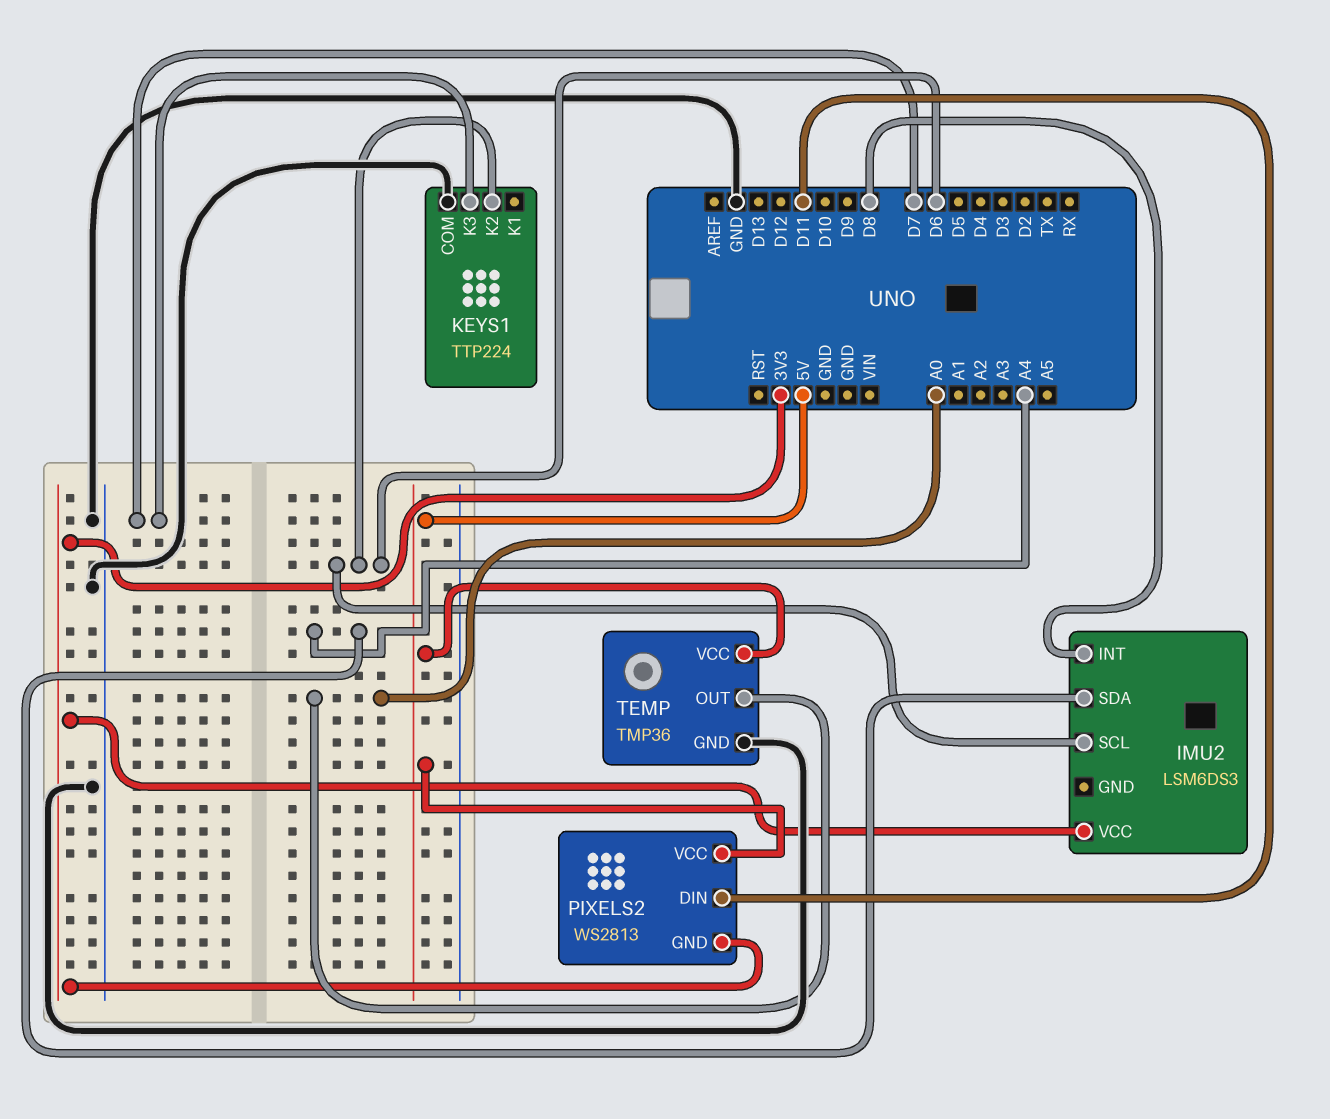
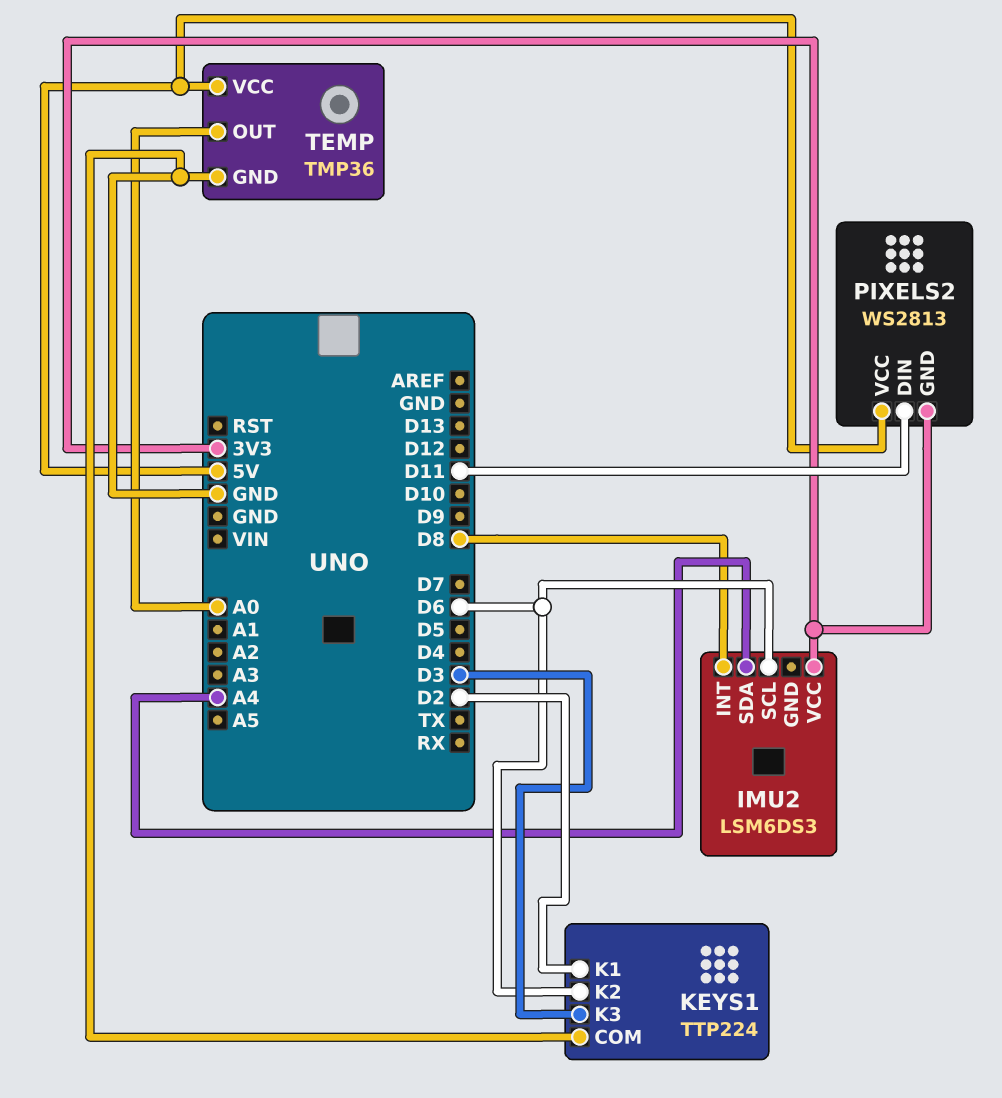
KEYS1 pin K1: none -> D2
KEYS1 pin K3: D7 -> D3

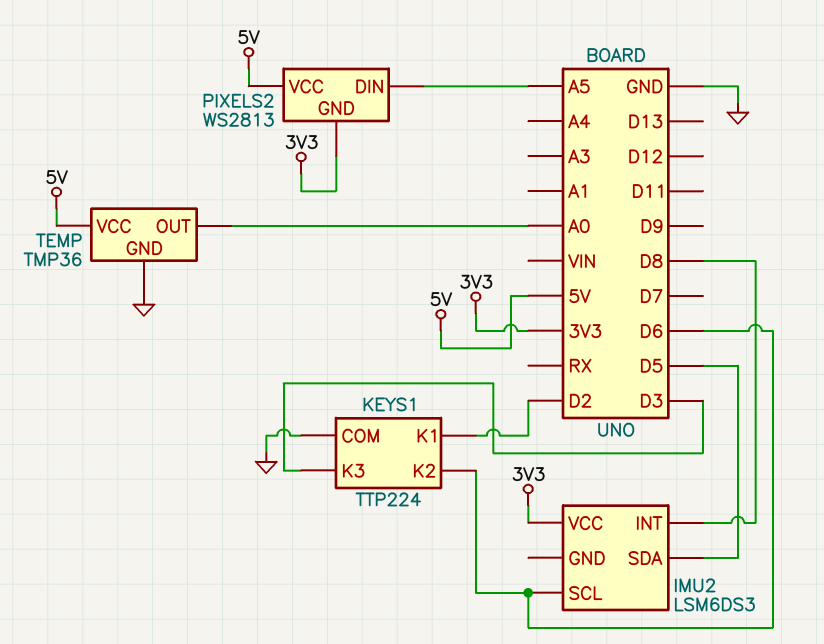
IMU2 pin SDA: A4 -> D5
PIXELS2 pin DIN: D11 -> A5

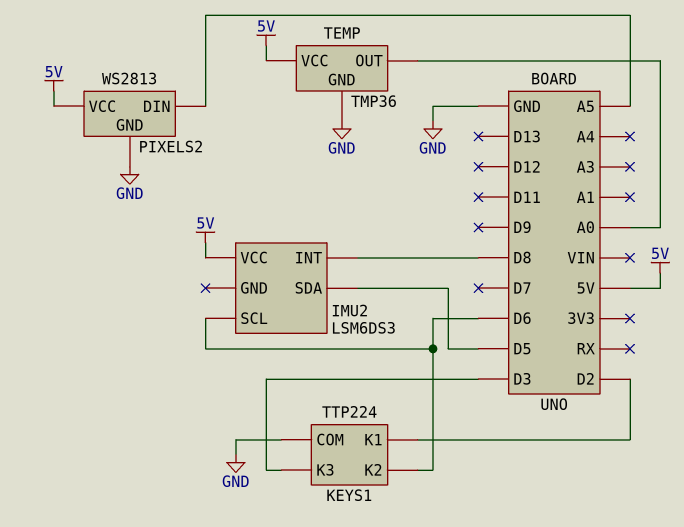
IMU2 pin VCC: 3V3 -> 5V
PIXELS2 pin GND: 3V3 -> GND

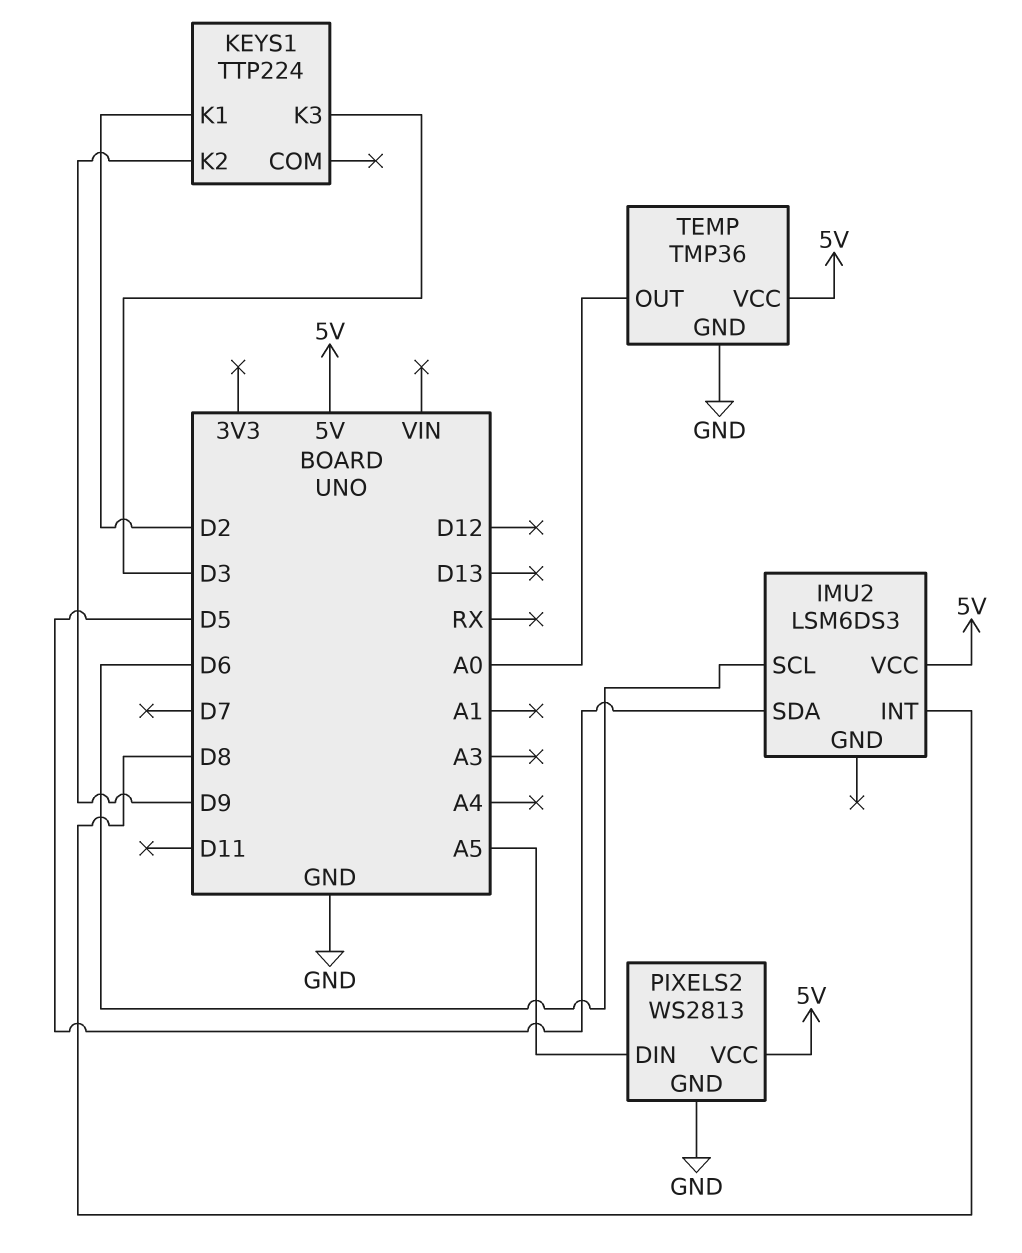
KEYS1 pin COM: GND -> none
KEYS1 pin K2: D6 -> D9

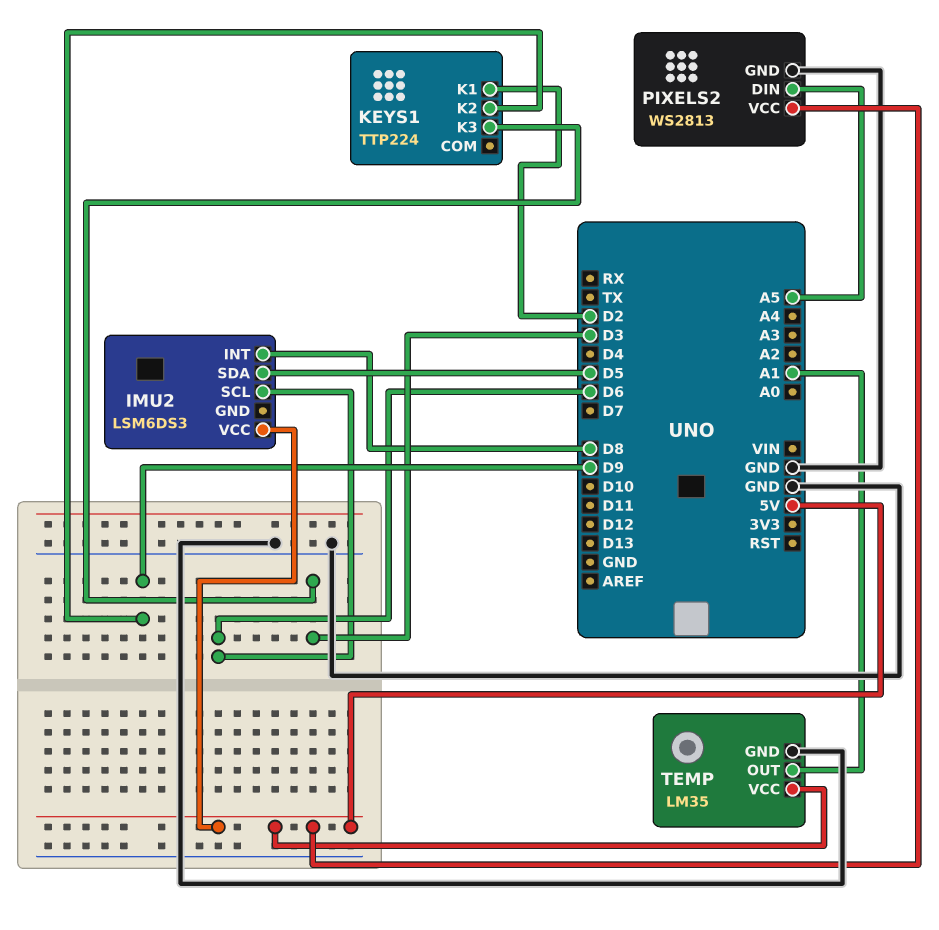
TEMP: TMP36 -> LM35
TEMP pin OUT: A0 -> A1

